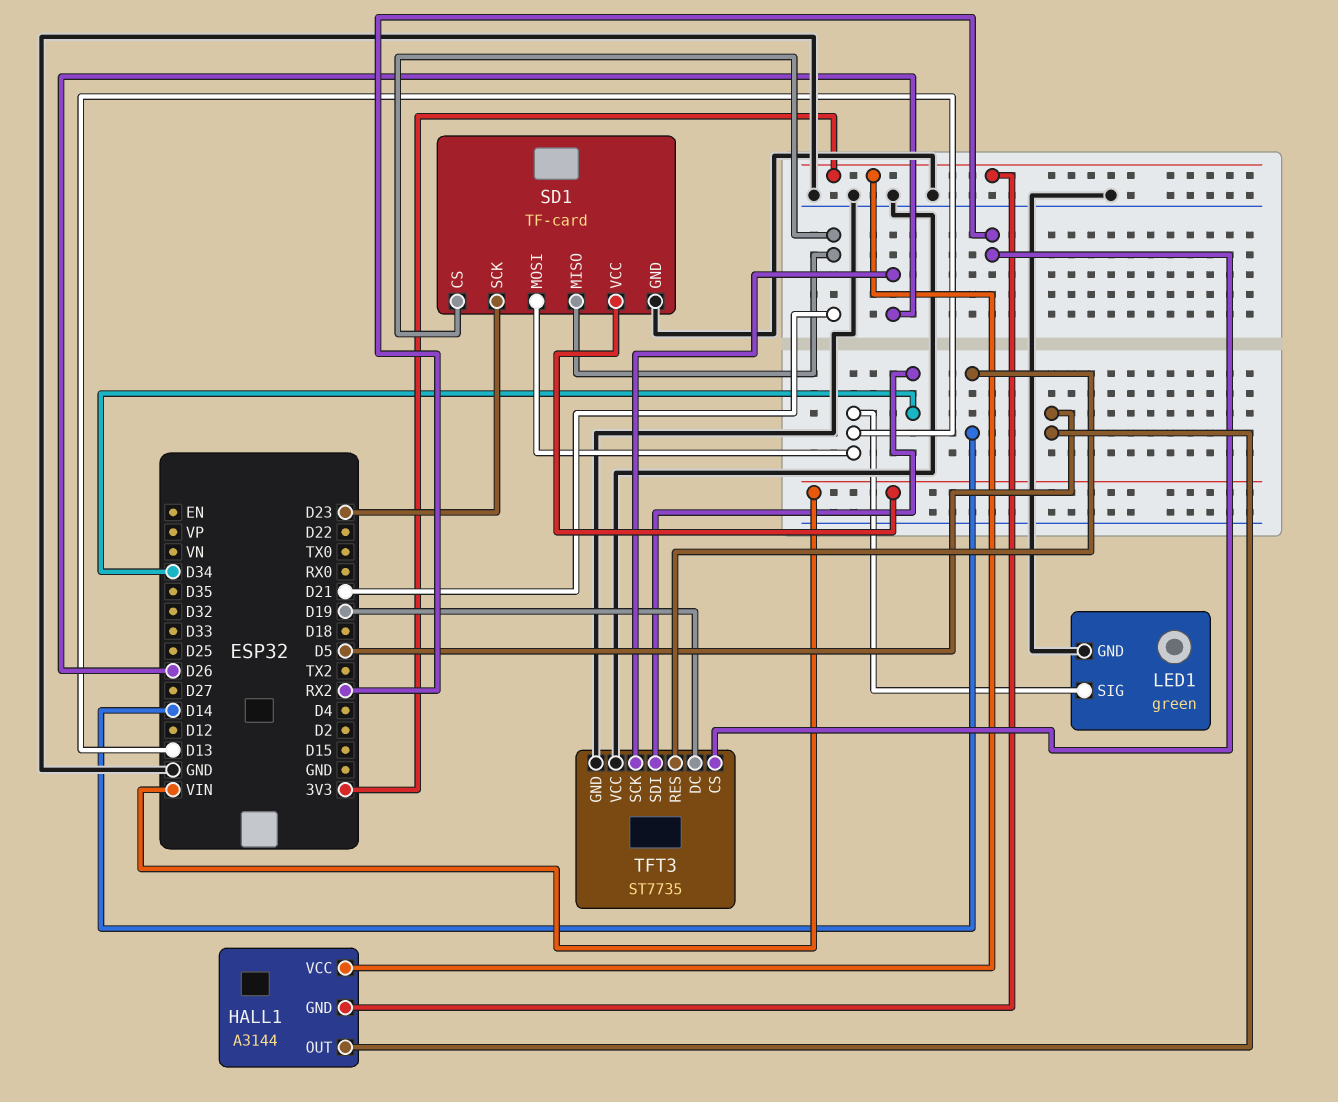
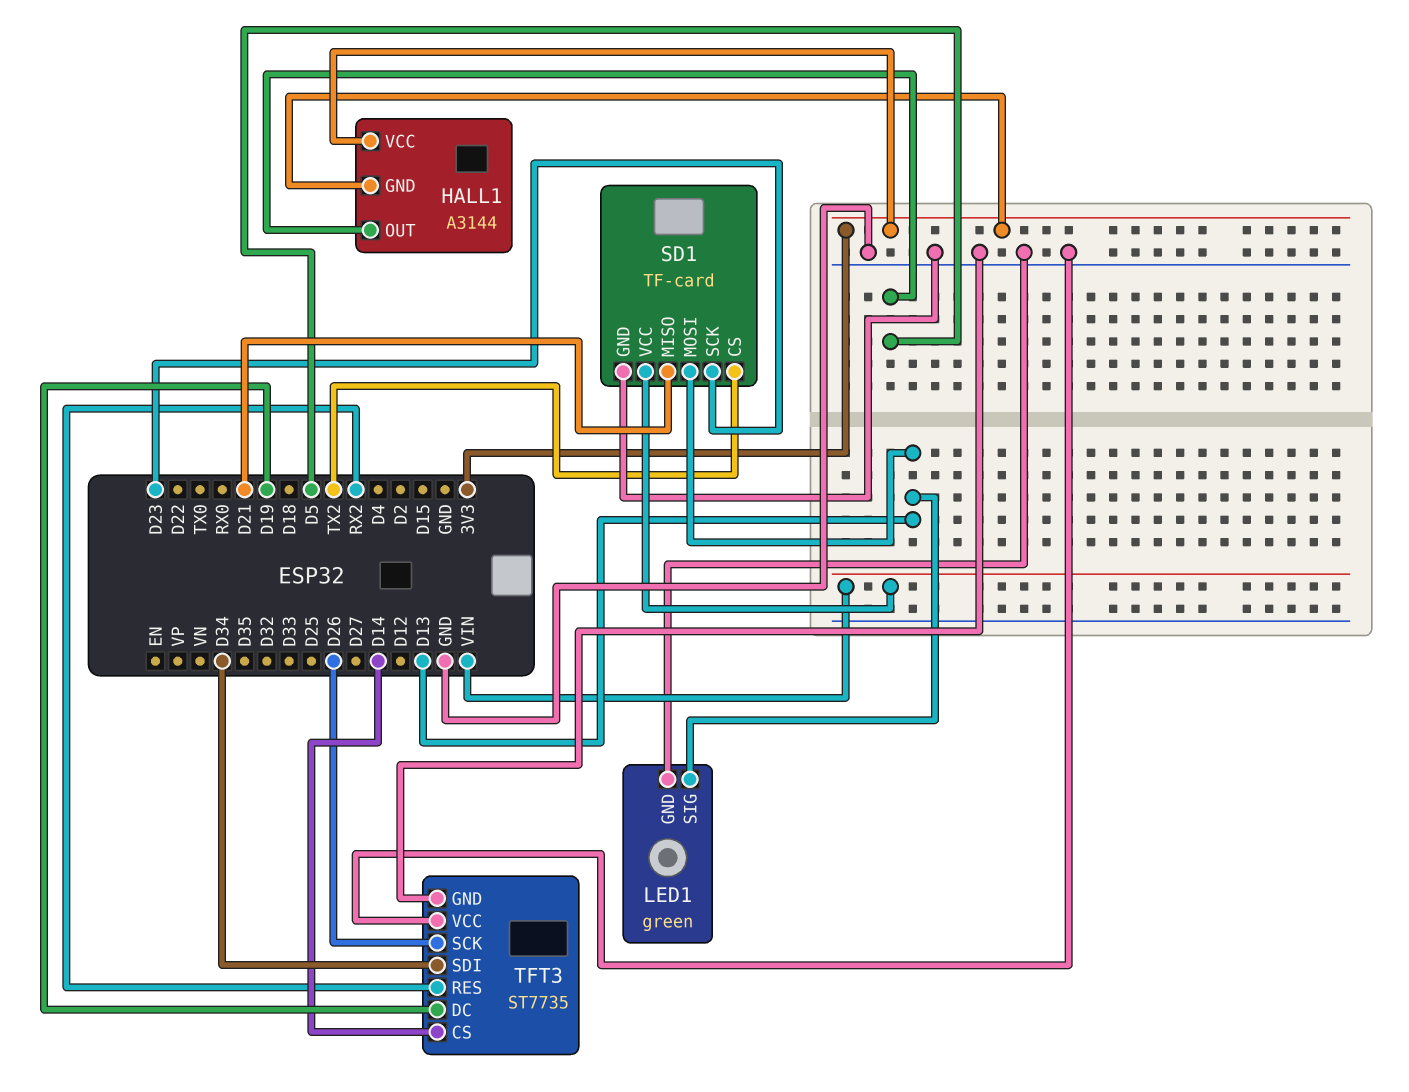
SD1 pin CS: D21 -> TX2
TFT3 pin CS: RX2 -> D14
TFT3 pin RES: D14 -> RX2

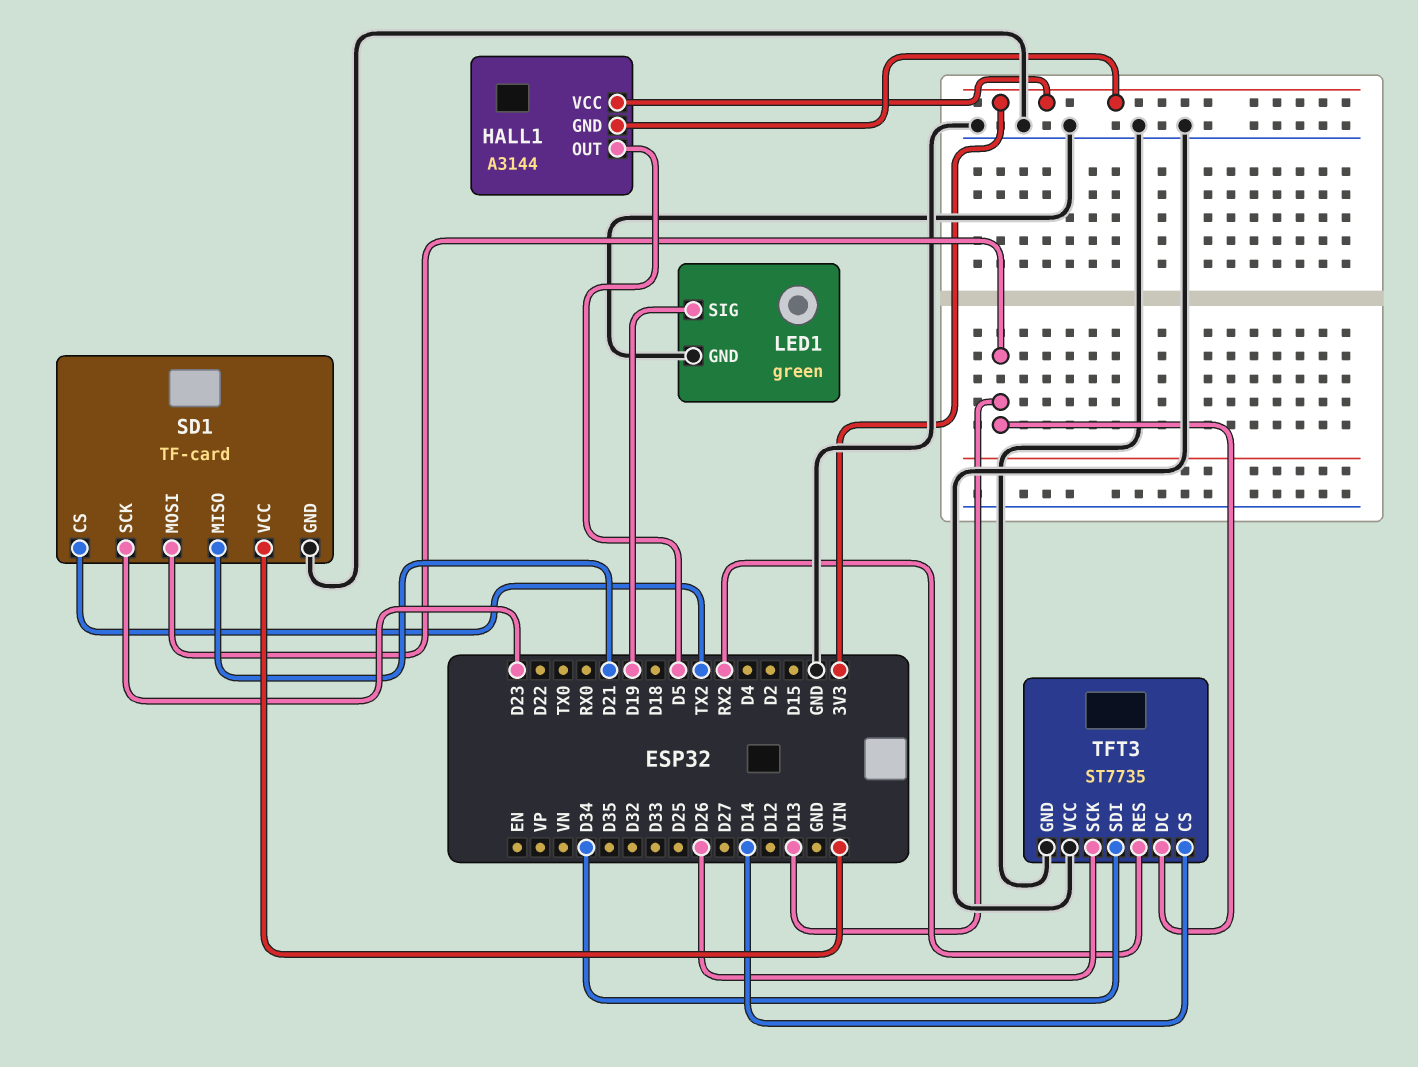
LED1 pin SIG: D13 -> D19
TFT3 pin DC: D19 -> D13

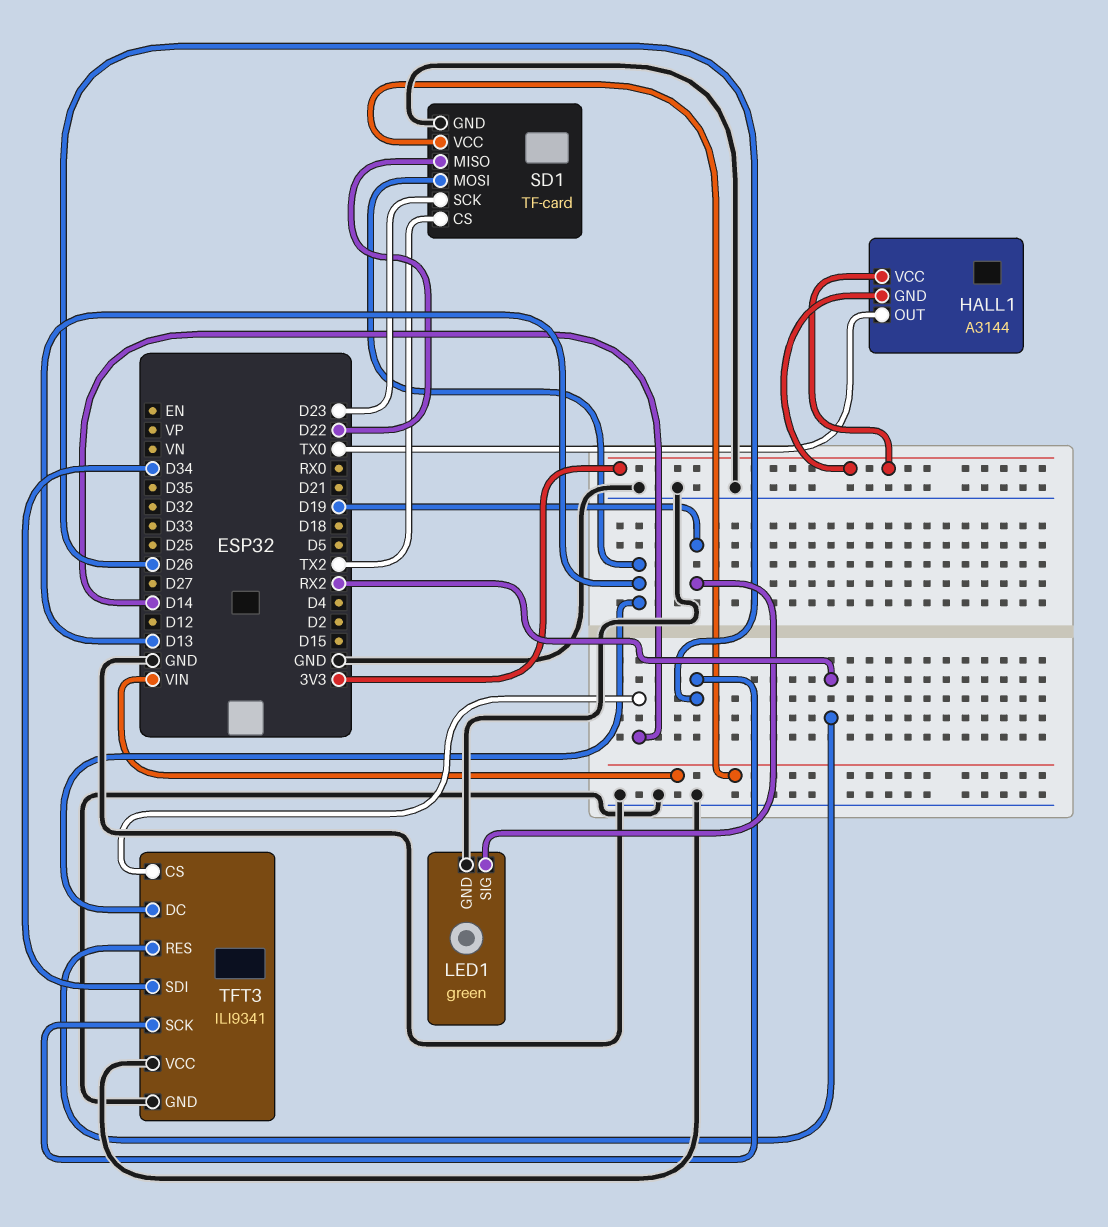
HALL1 pin OUT: D5 -> TX0
SD1 pin MISO: D21 -> D22
TFT3: ST7735 -> ILI9341

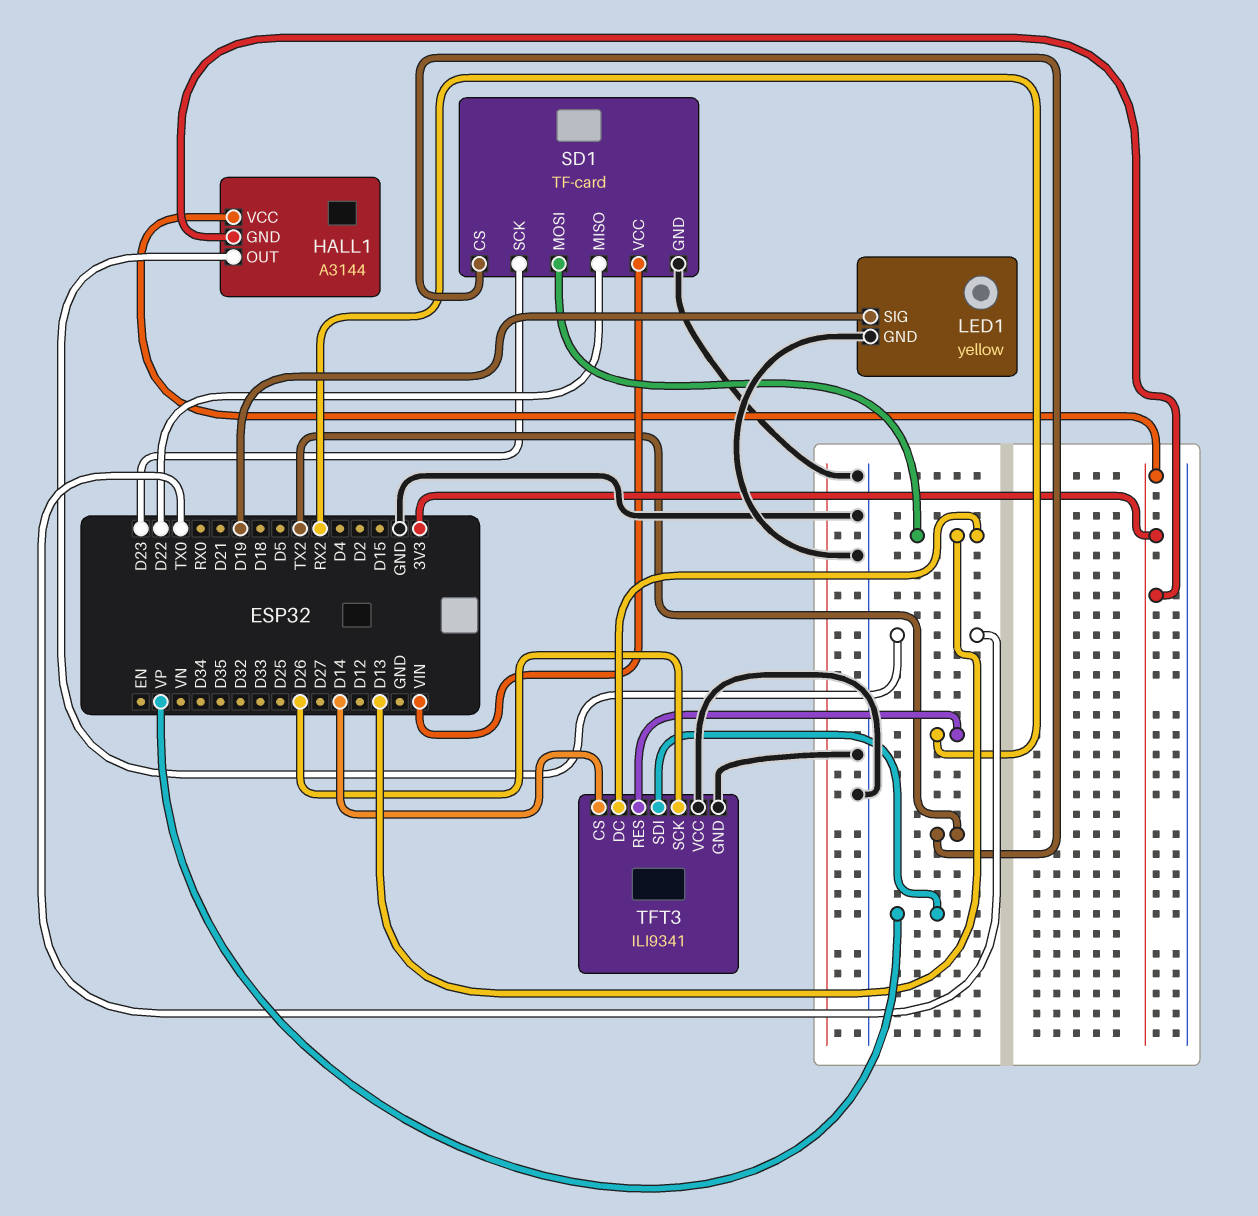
LED1: green -> yellow
TFT3 pin SDI: D34 -> VP

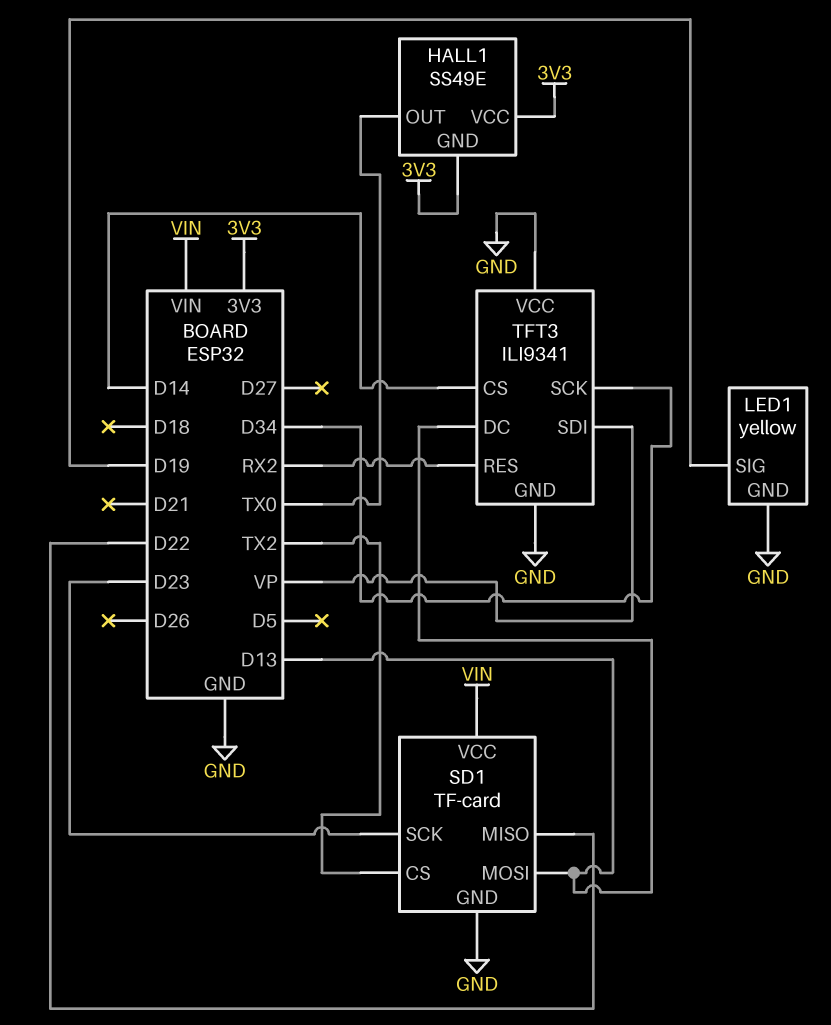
HALL1: A3144 -> SS49E
TFT3 pin SCK: D26 -> D34

